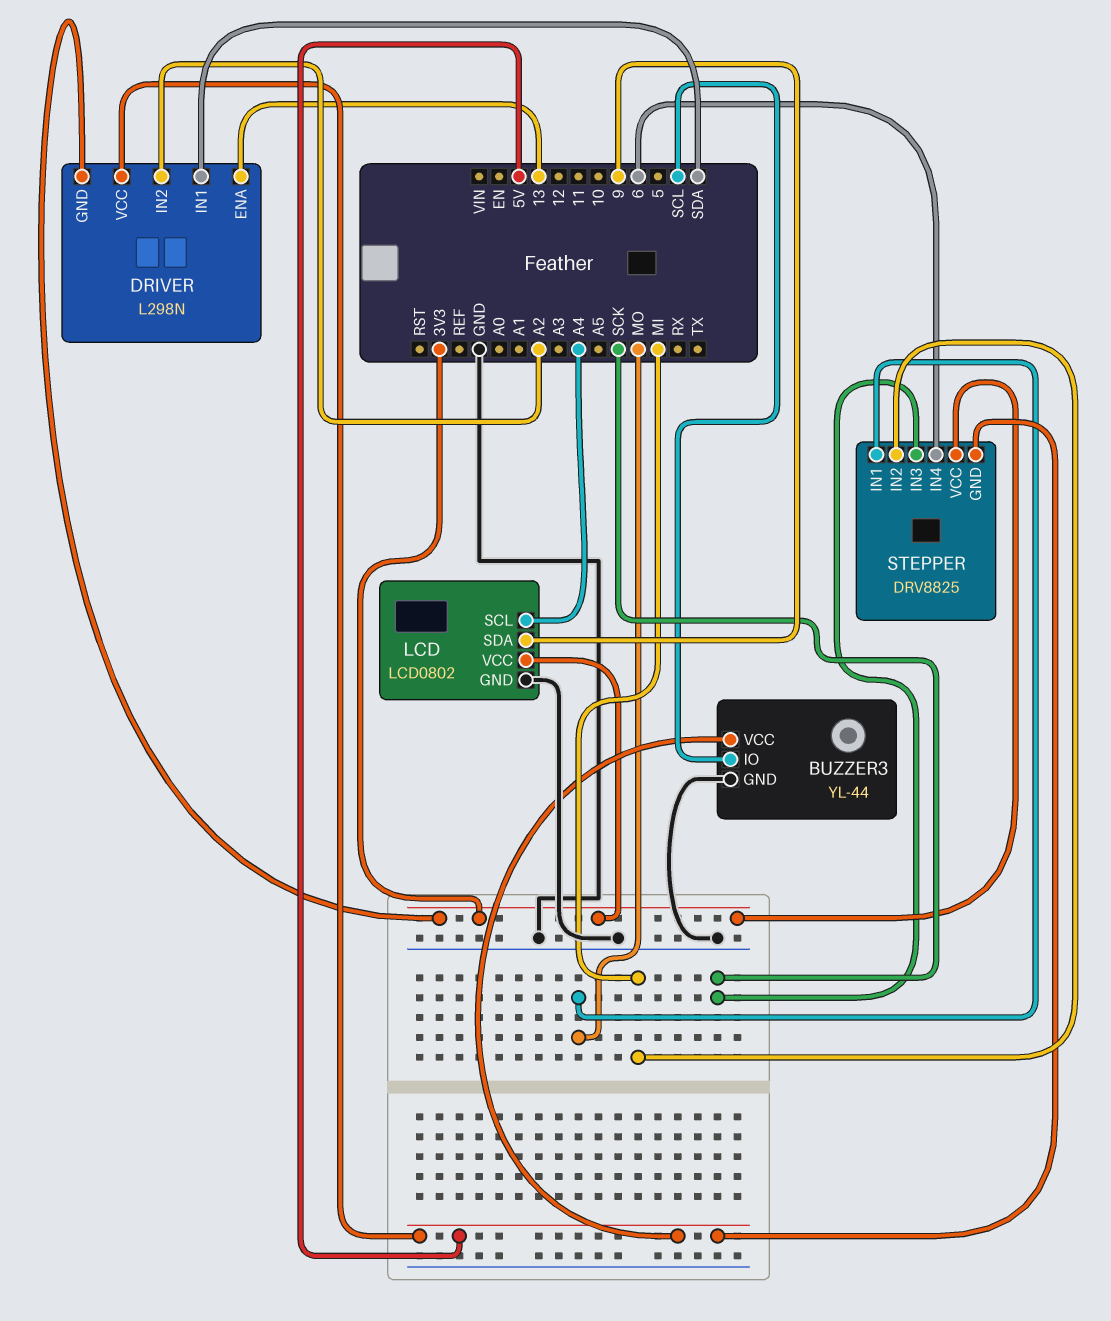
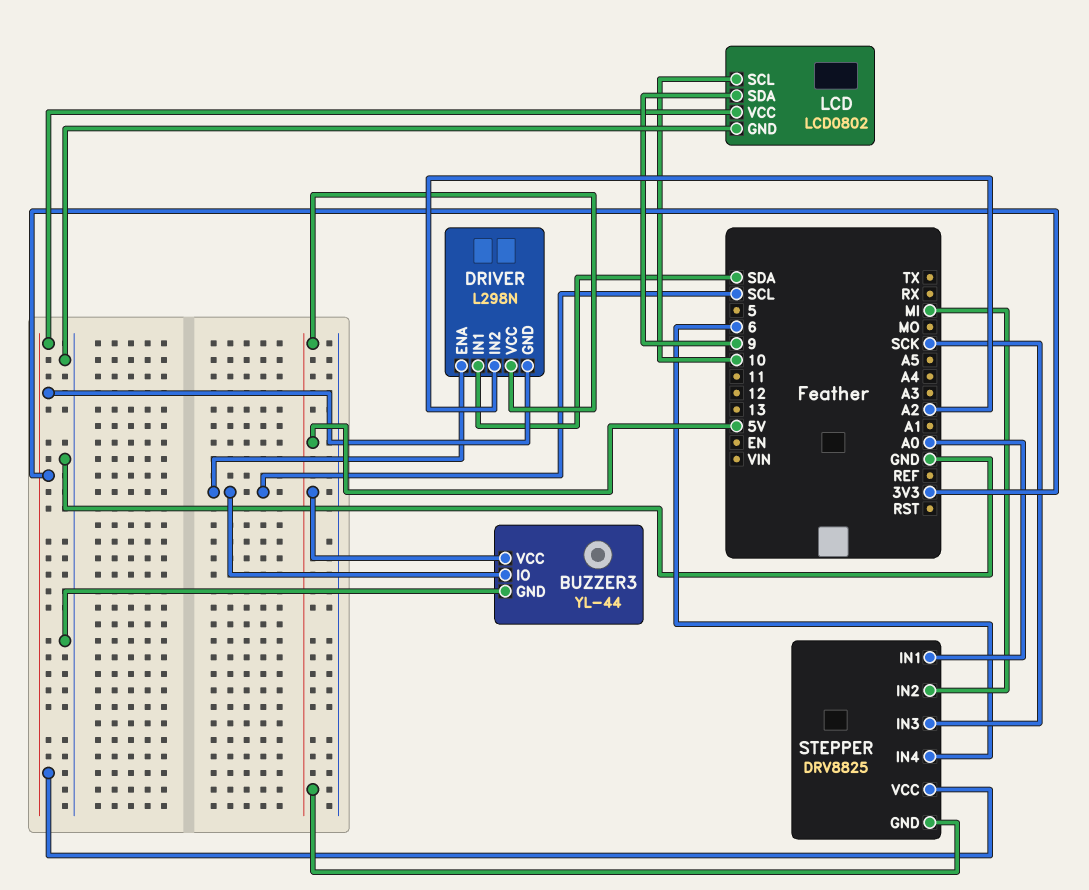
DRIVER pin ENA: 13 -> SCL
LCD pin SCL: A4 -> 10
STEPPER pin IN1: MO -> A0

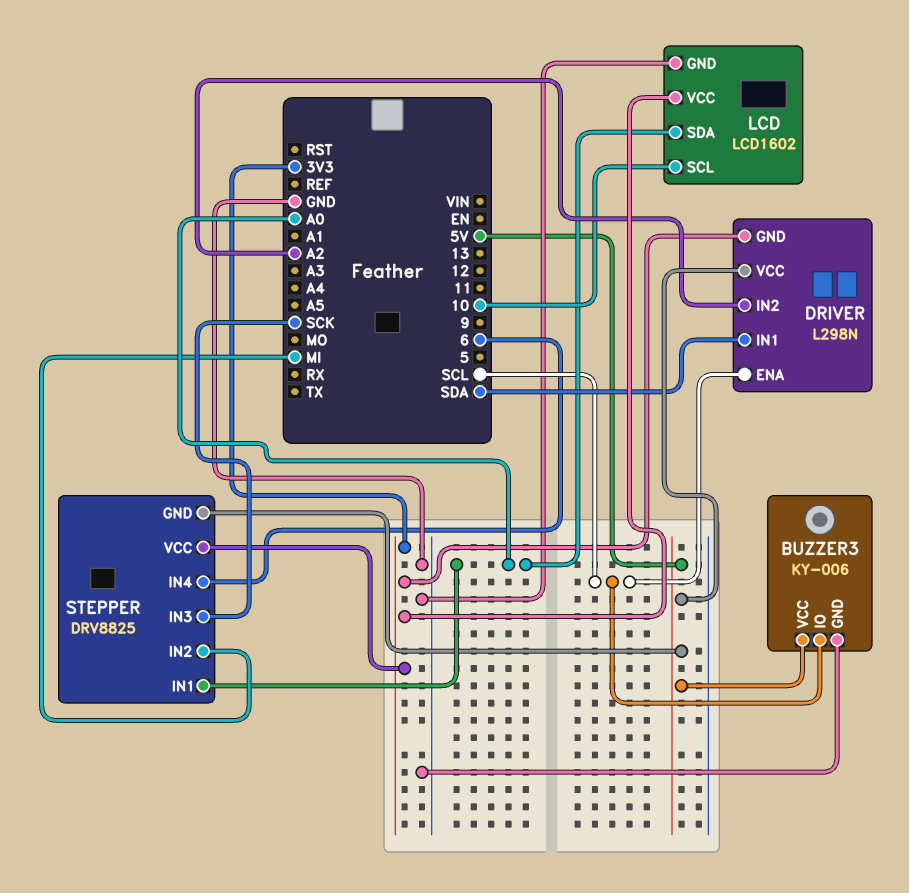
BUZZER3: YL-44 -> KY-006
LCD: LCD0802 -> LCD1602
LCD pin SDA: 9 -> A0

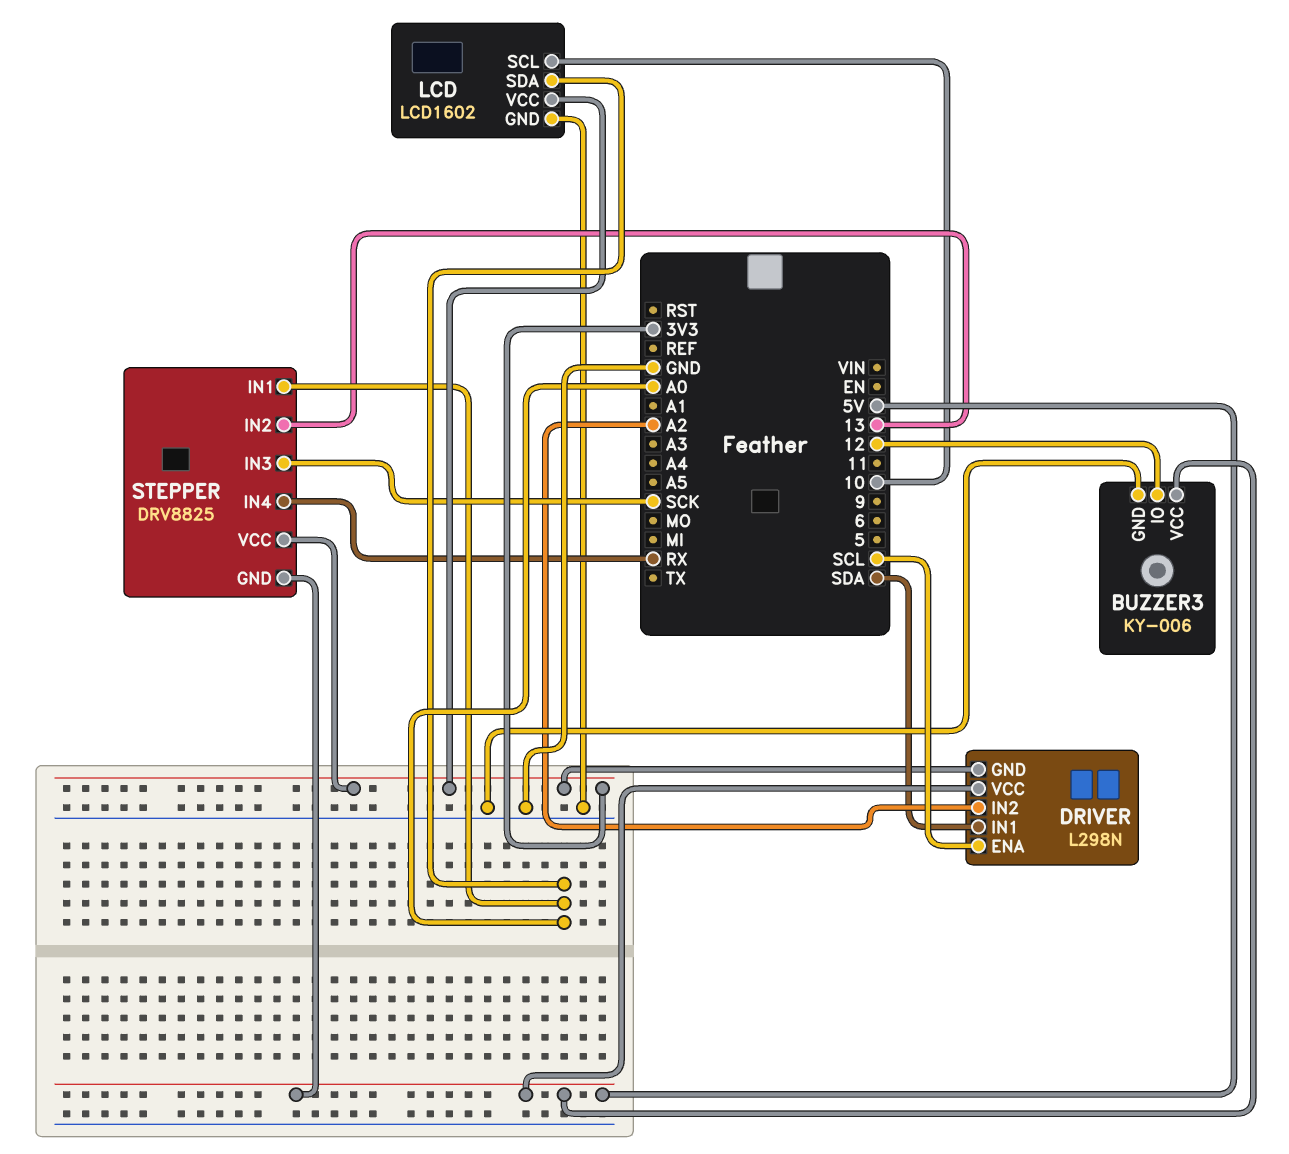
BUZZER3 pin IO: SCL -> 12
STEPPER pin IN2: MI -> 13
STEPPER pin IN4: 6 -> RX

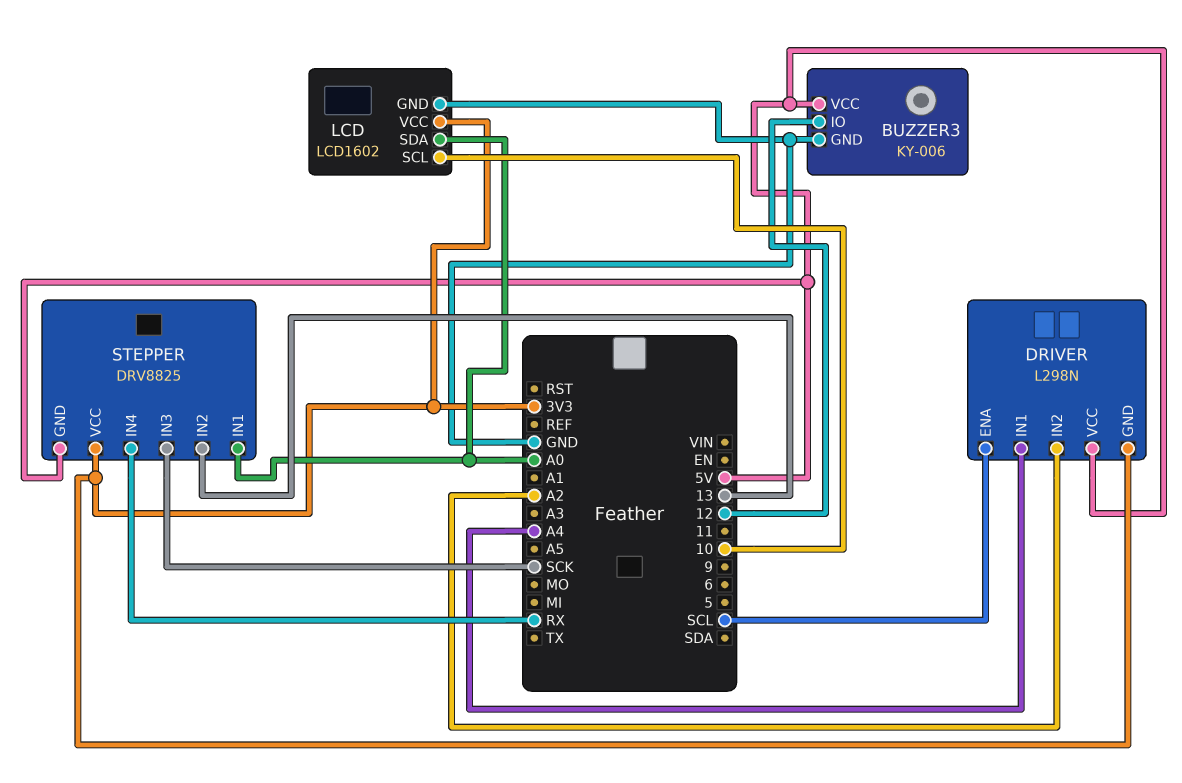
DRIVER pin IN1: SDA -> A4

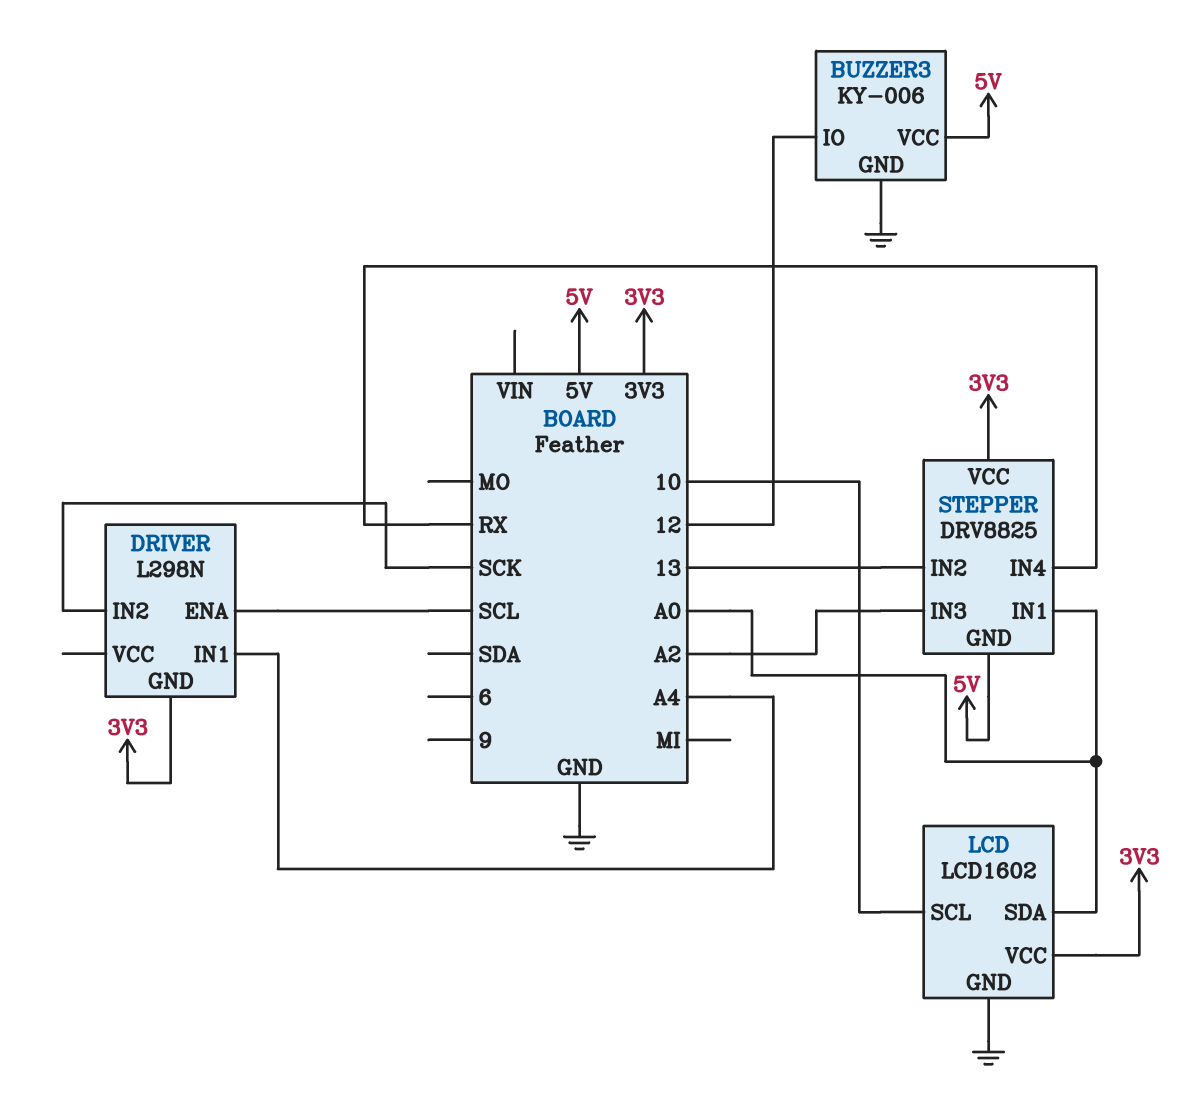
DRIVER pin IN2: A2 -> SCK
DRIVER pin VCC: 5V -> none
STEPPER pin IN3: SCK -> A2

